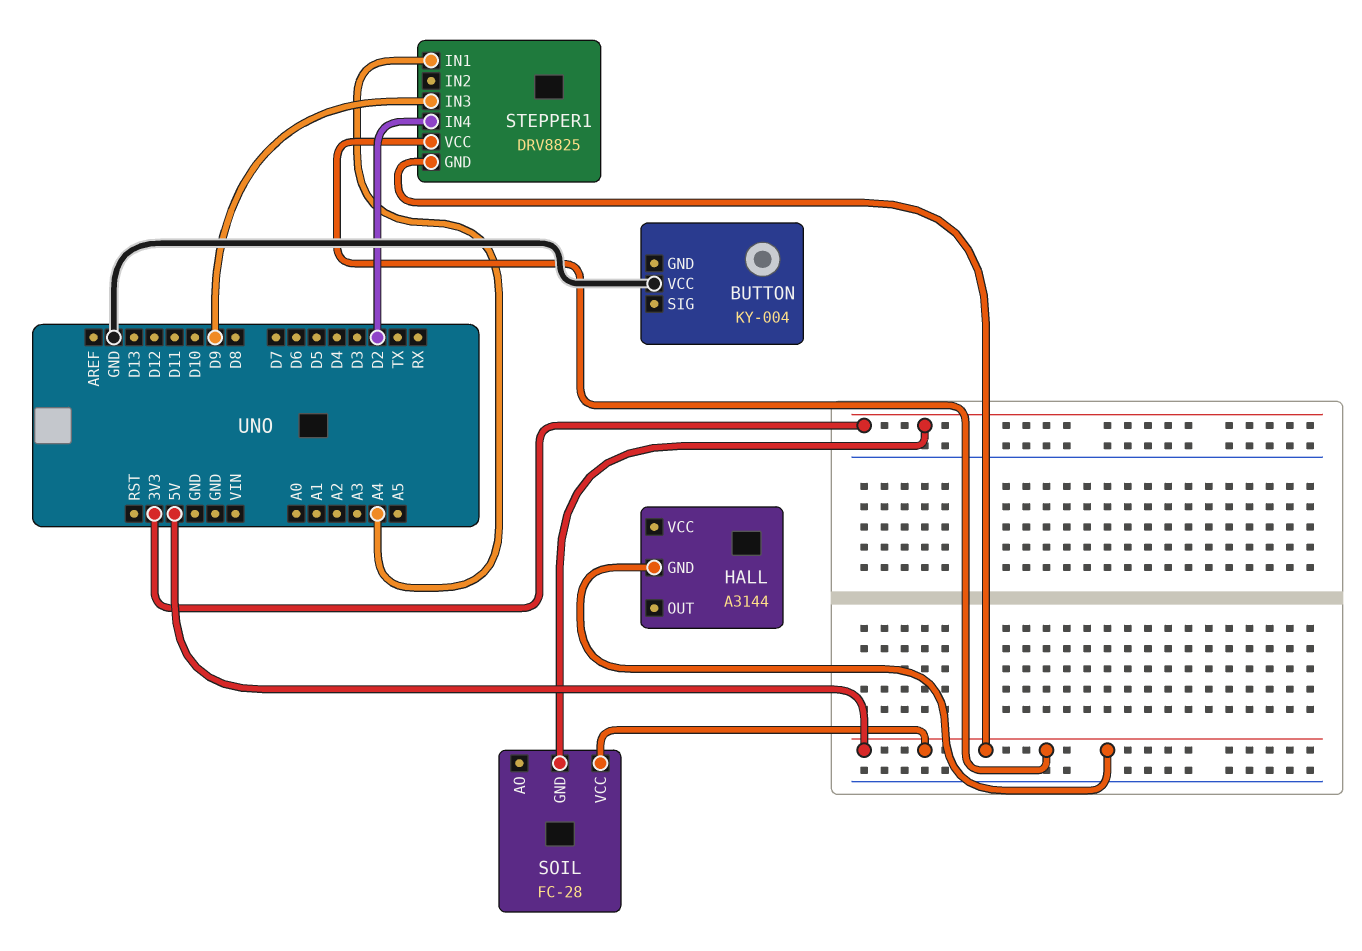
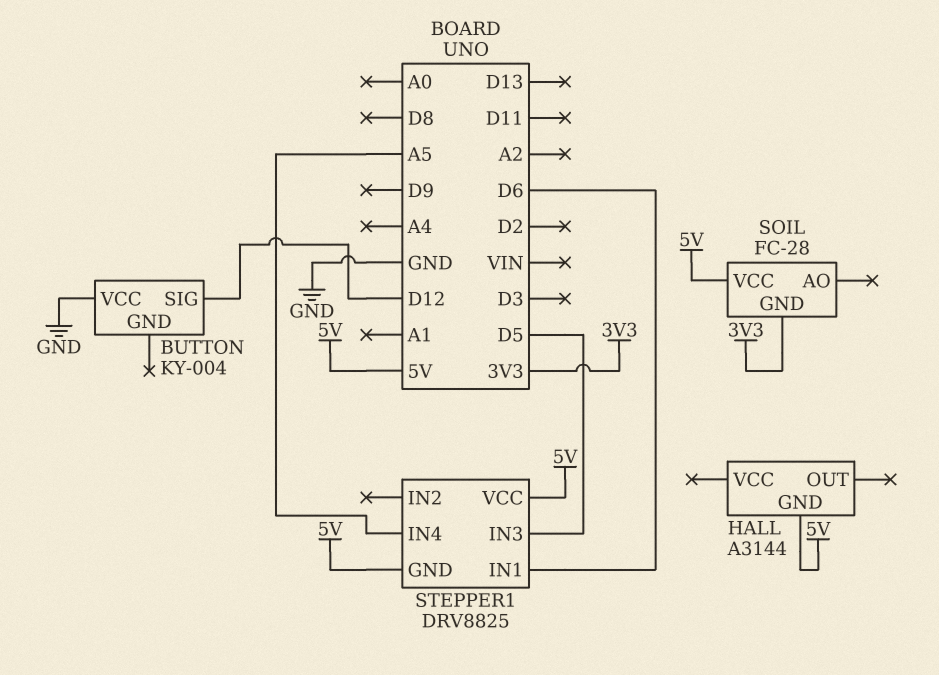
BUTTON pin SIG: none -> D12
STEPPER1 pin IN1: A4 -> D6
STEPPER1 pin IN3: D9 -> D5
STEPPER1 pin IN4: D2 -> A5

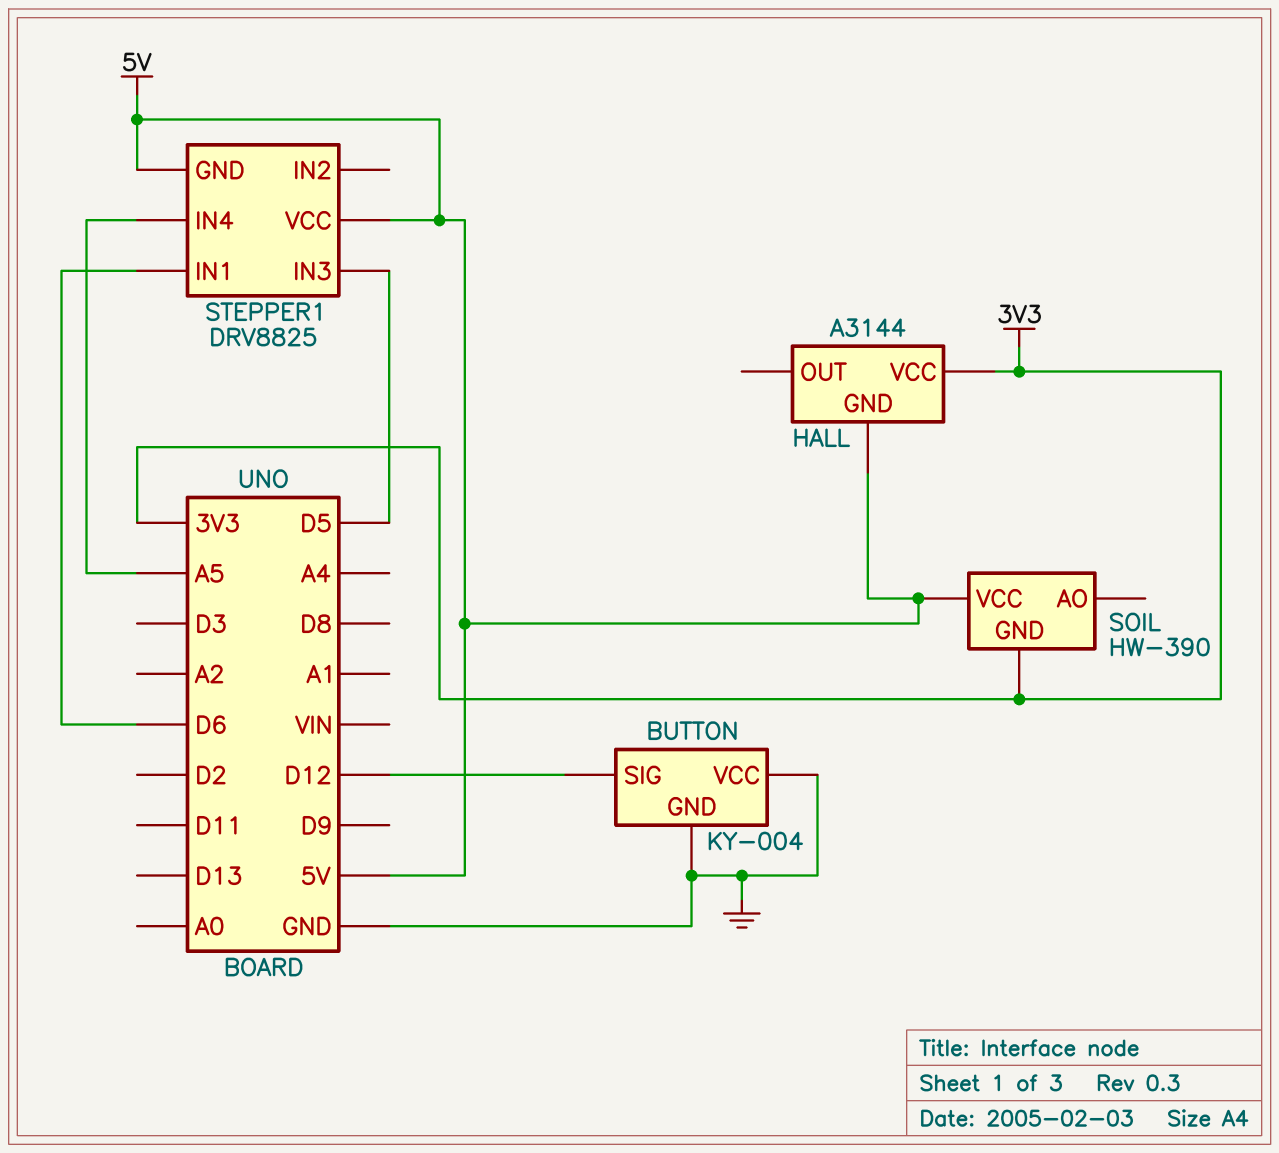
BUTTON pin GND: none -> GND
HALL pin VCC: none -> 3V3
SOIL: FC-28 -> HW-390

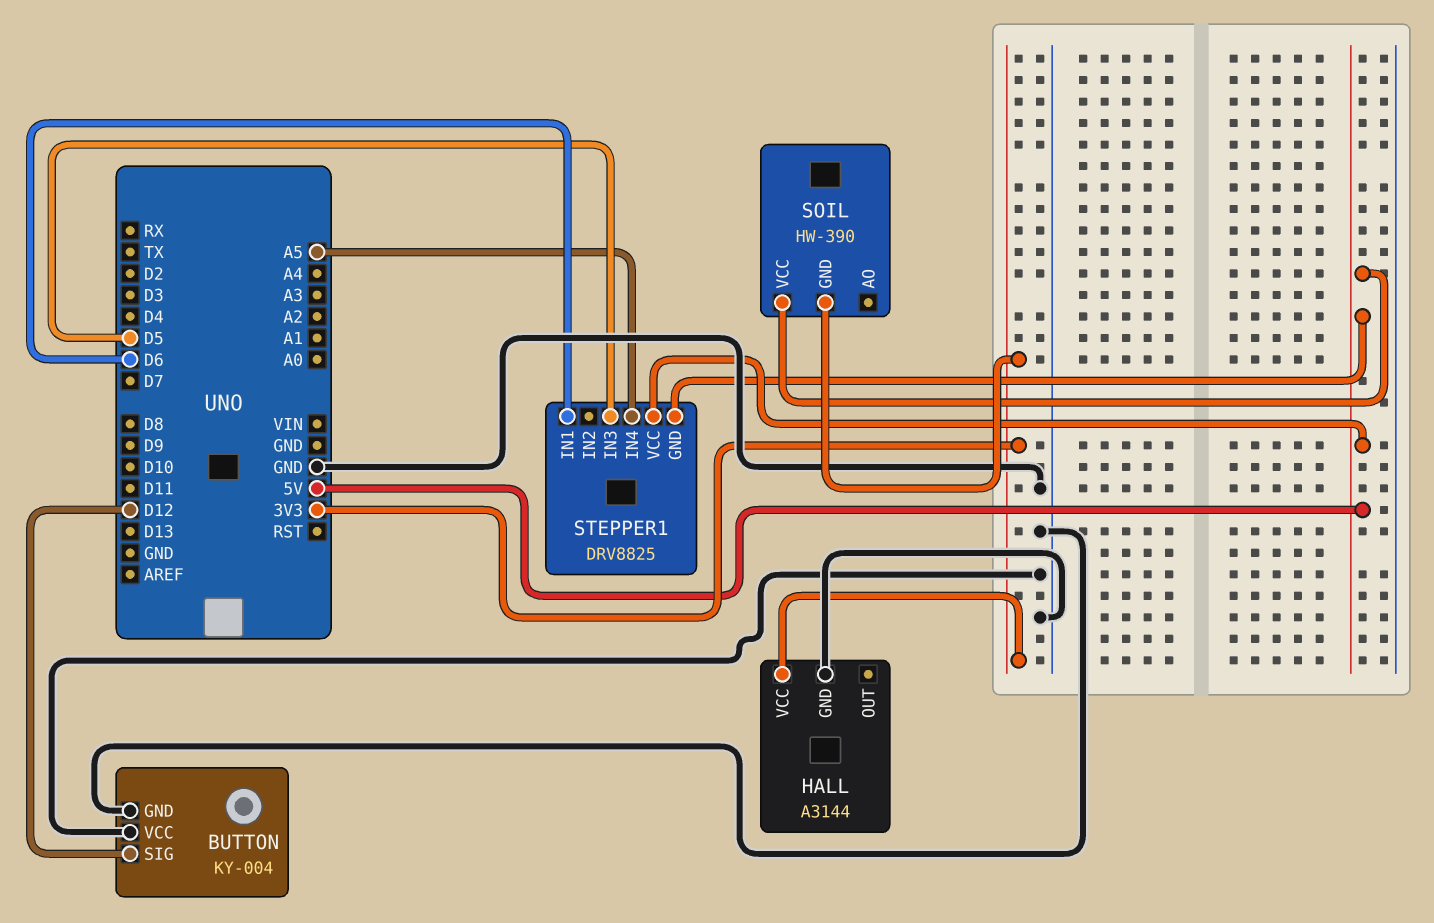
HALL pin GND: 5V -> GND

